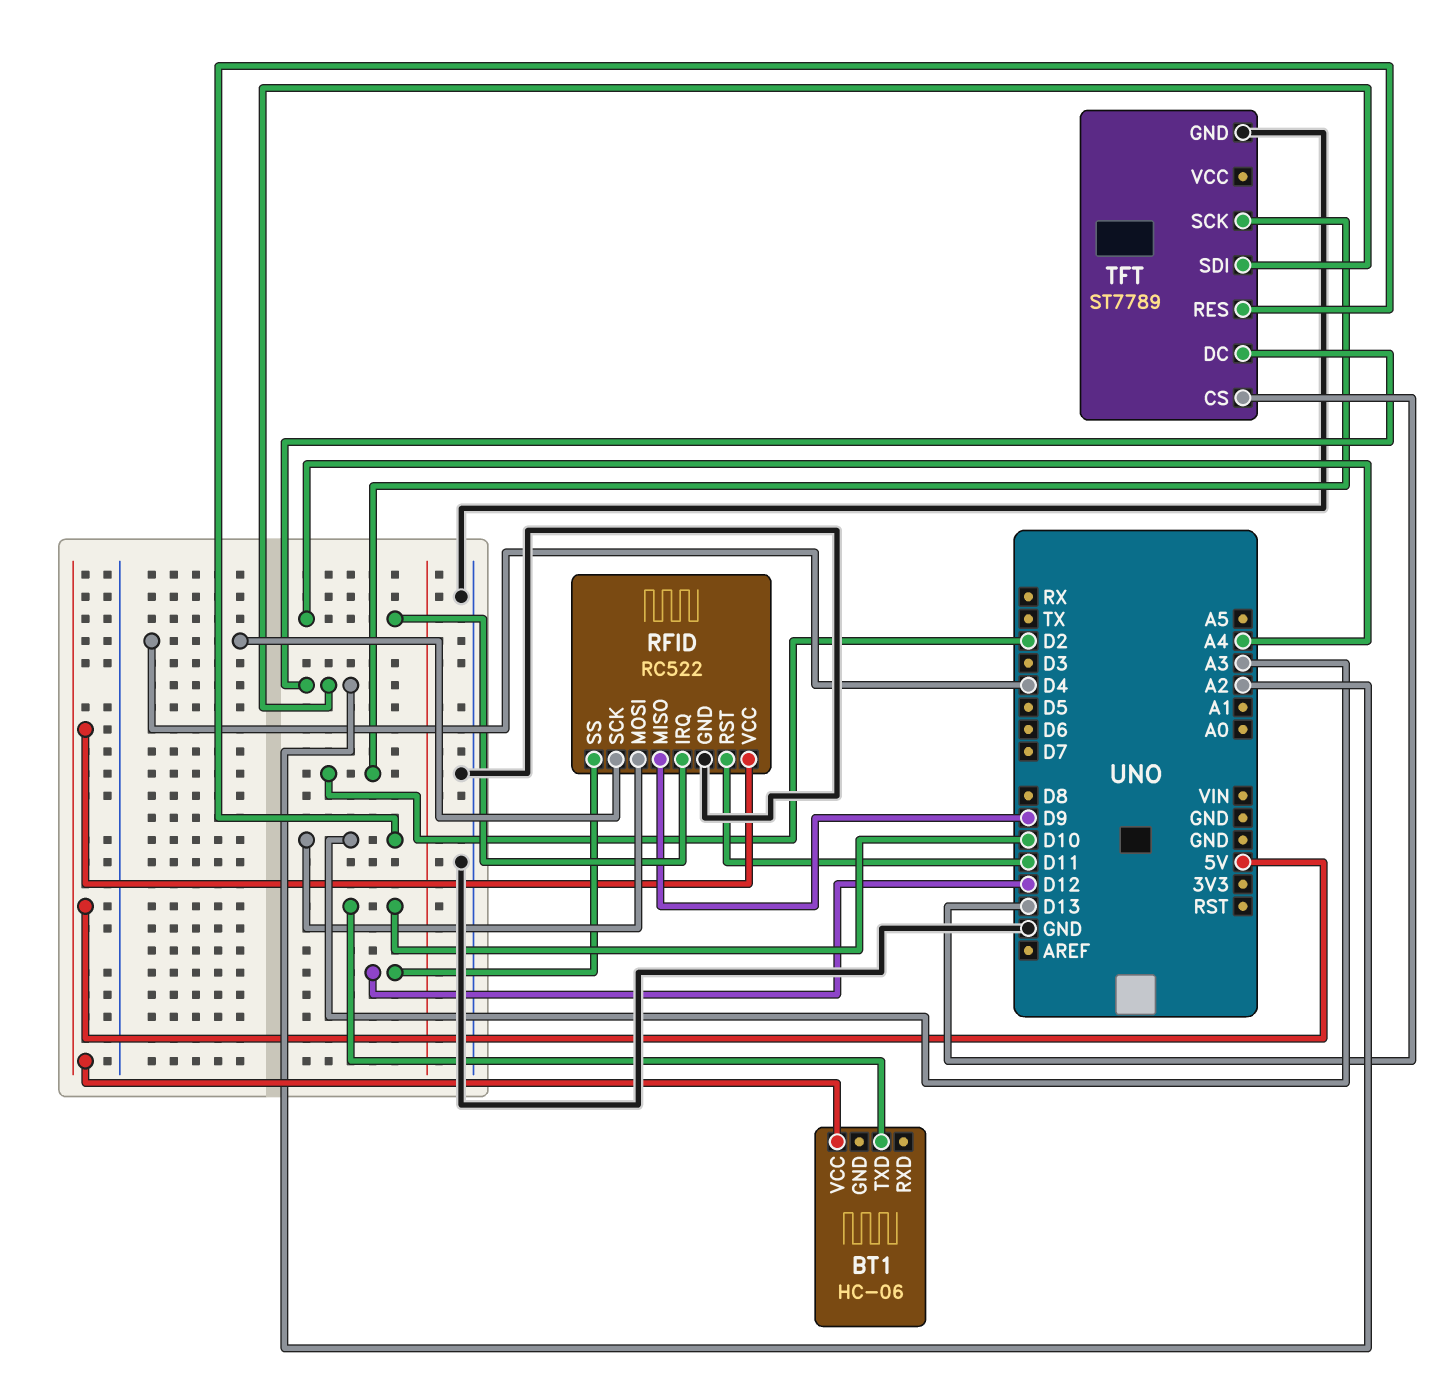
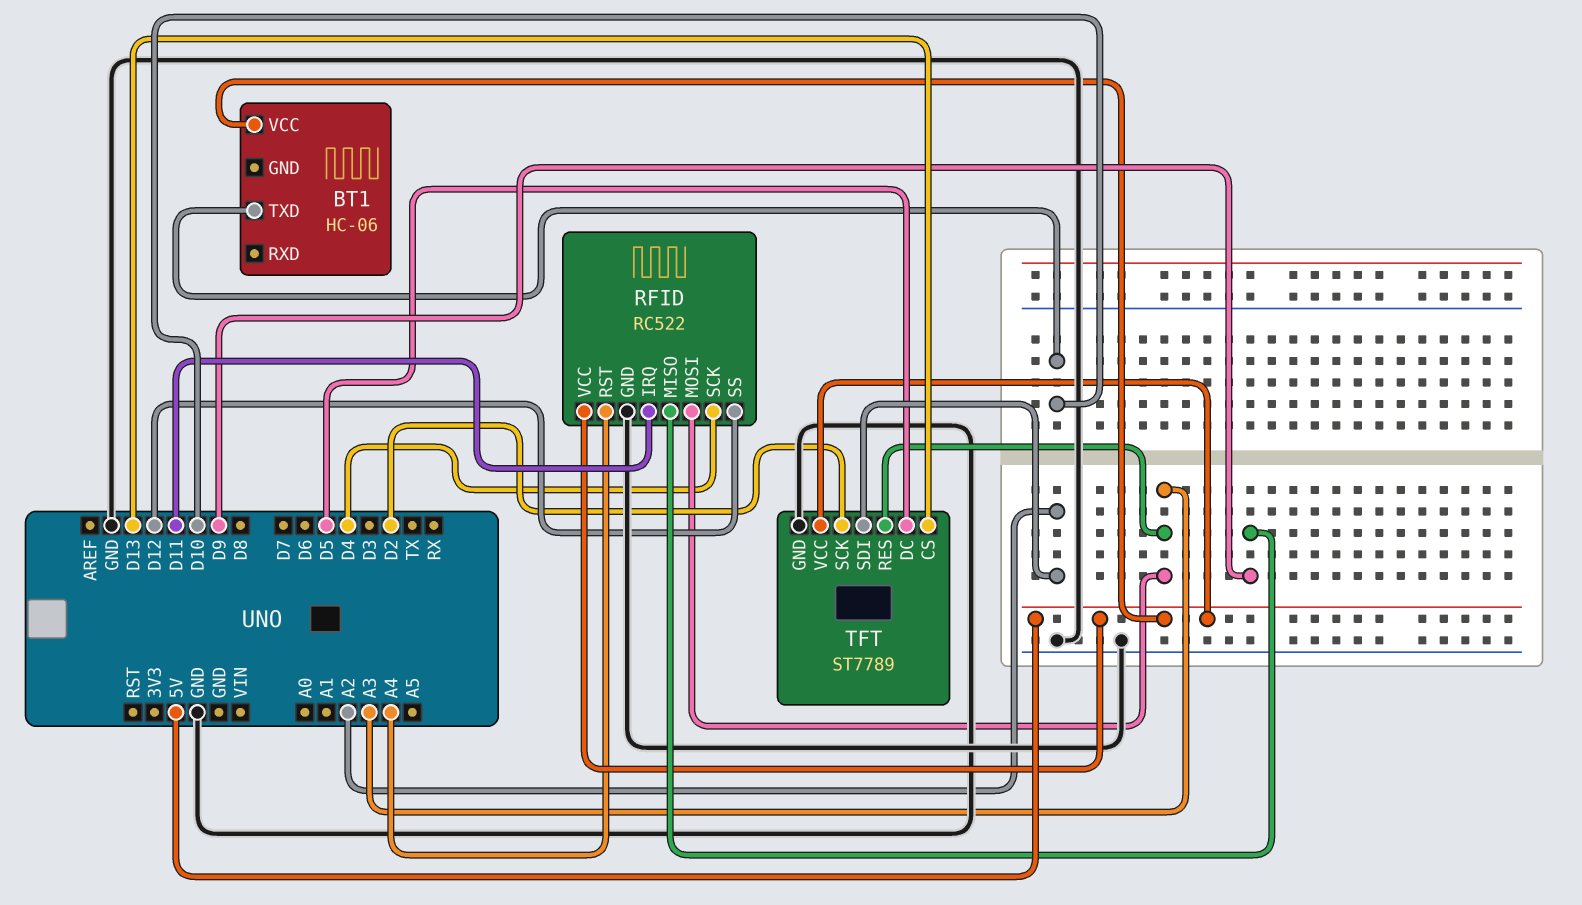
RFID pin IRQ: A4 -> D11
RFID pin RST: D11 -> A4
TFT pin DC: A2 -> D5
TFT pin VCC: none -> 5V

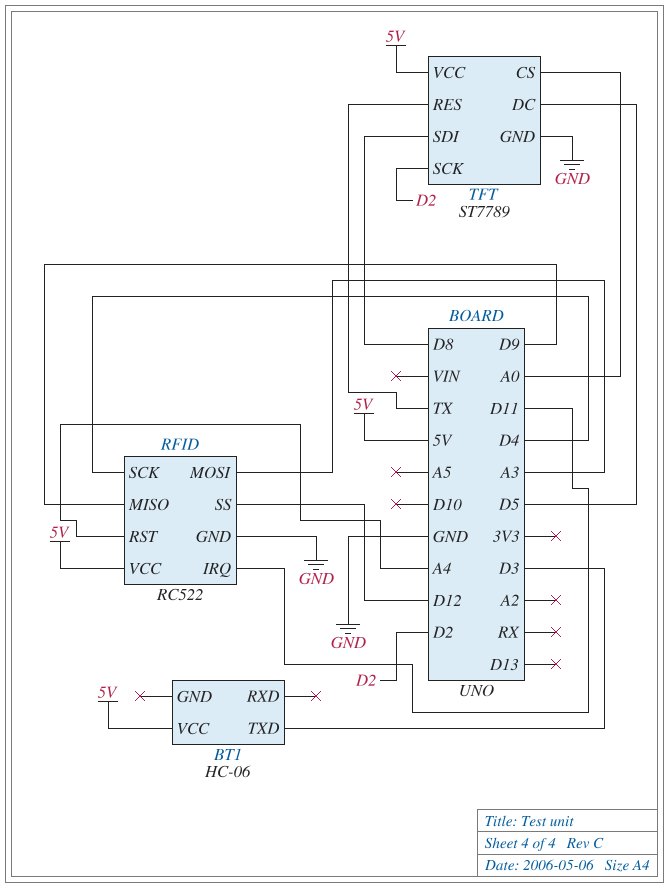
BT1 pin TXD: D10 -> D3
TFT pin CS: D13 -> A0
TFT pin RES: A3 -> TX
TFT pin SDI: A2 -> D8

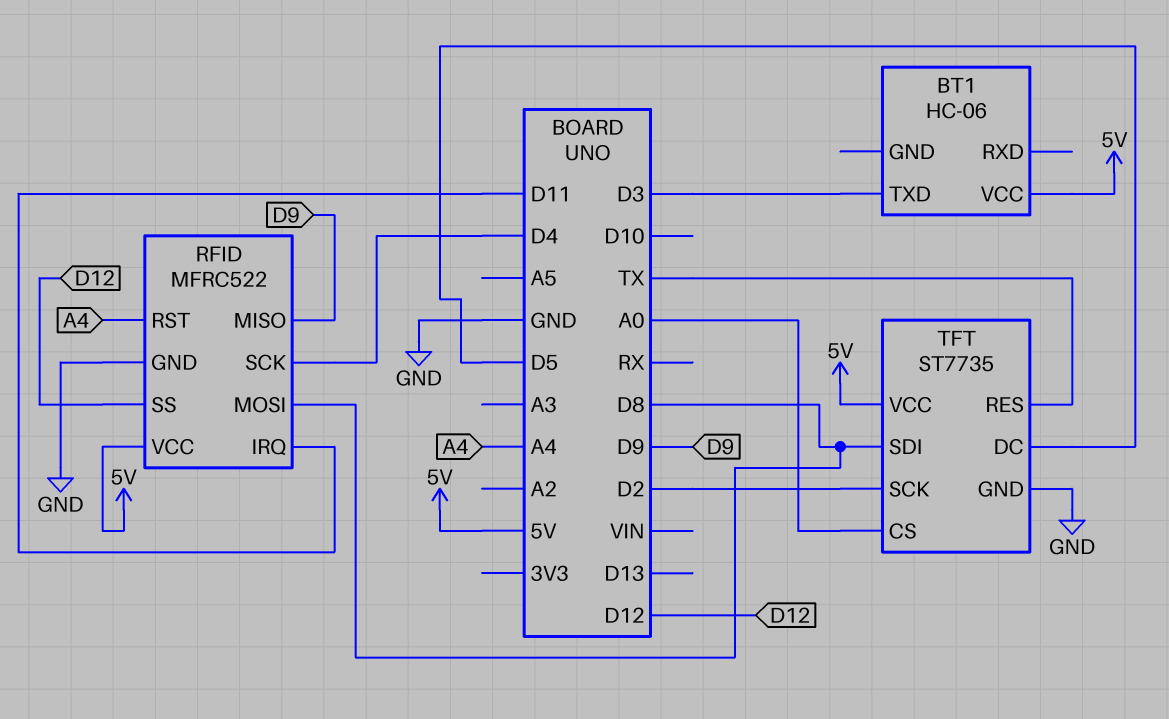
RFID: RC522 -> MFRC522
RFID pin MOSI: A3 -> D8
TFT: ST7789 -> ST7735

